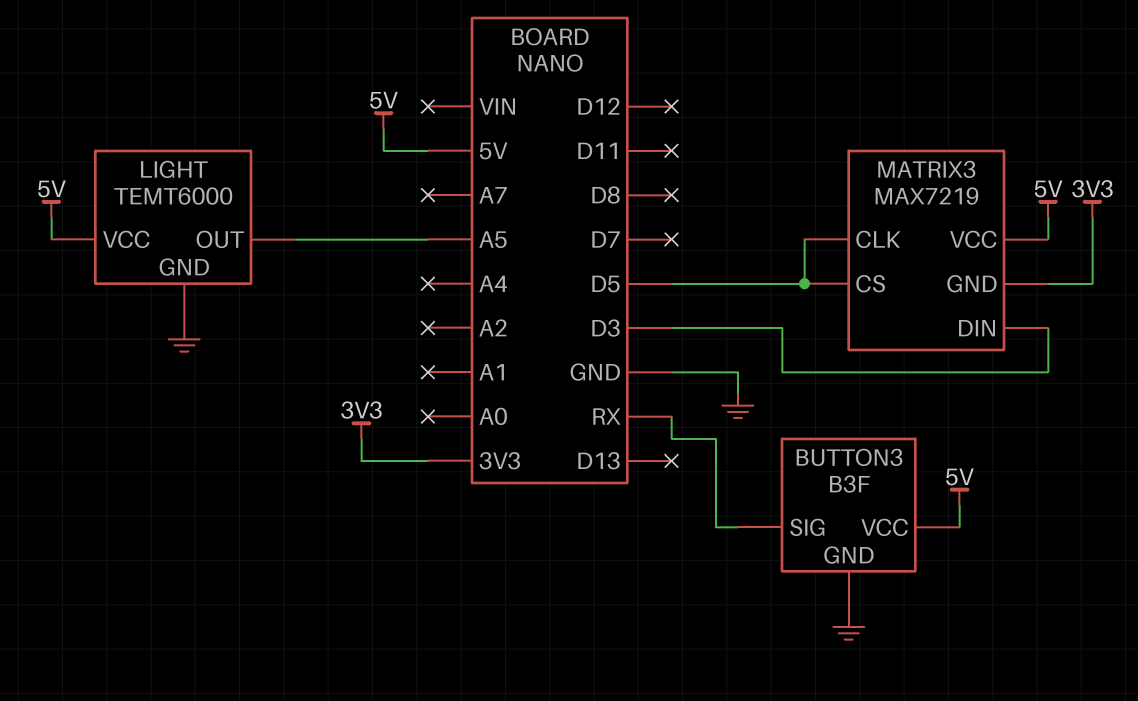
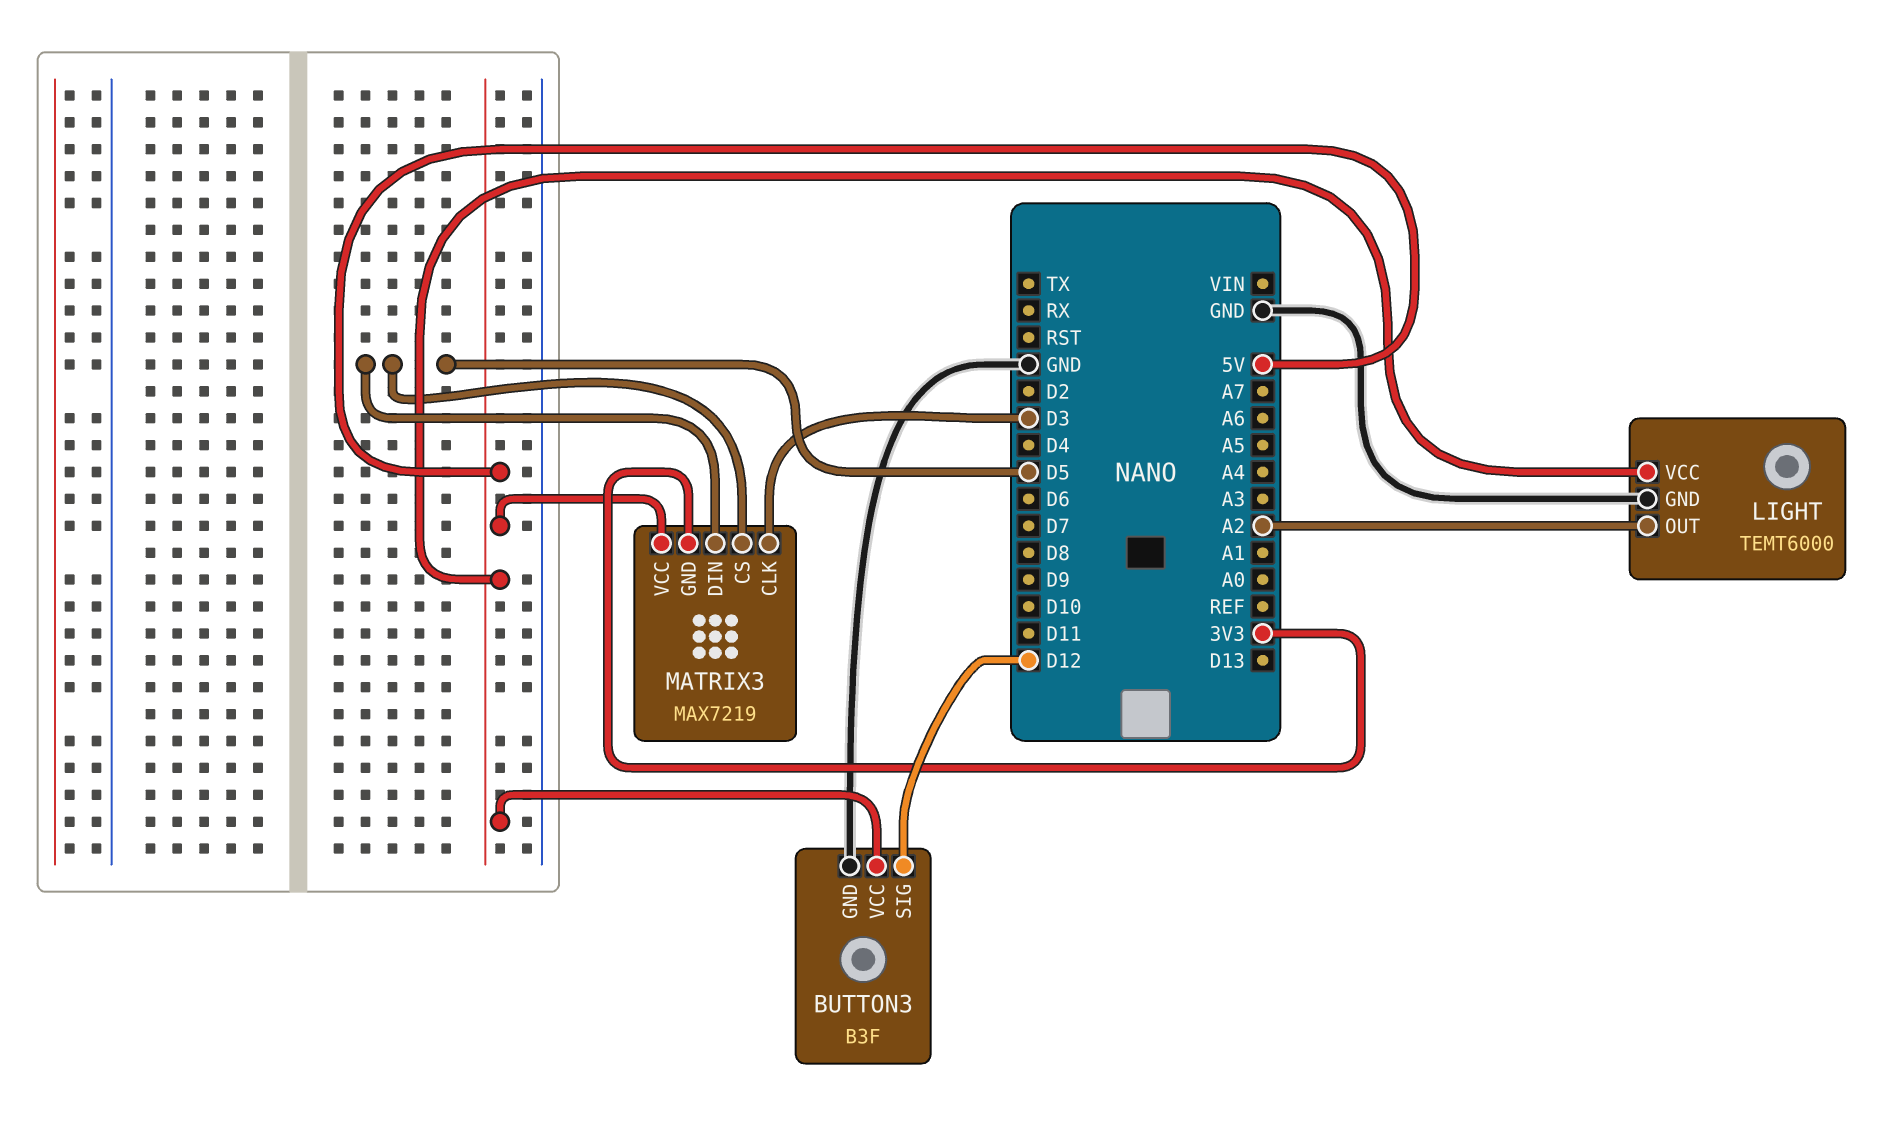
BUTTON3 pin SIG: RX -> D12
LIGHT pin OUT: A5 -> A2
MATRIX3 pin CLK: D5 -> D3
MATRIX3 pin DIN: D3 -> D5

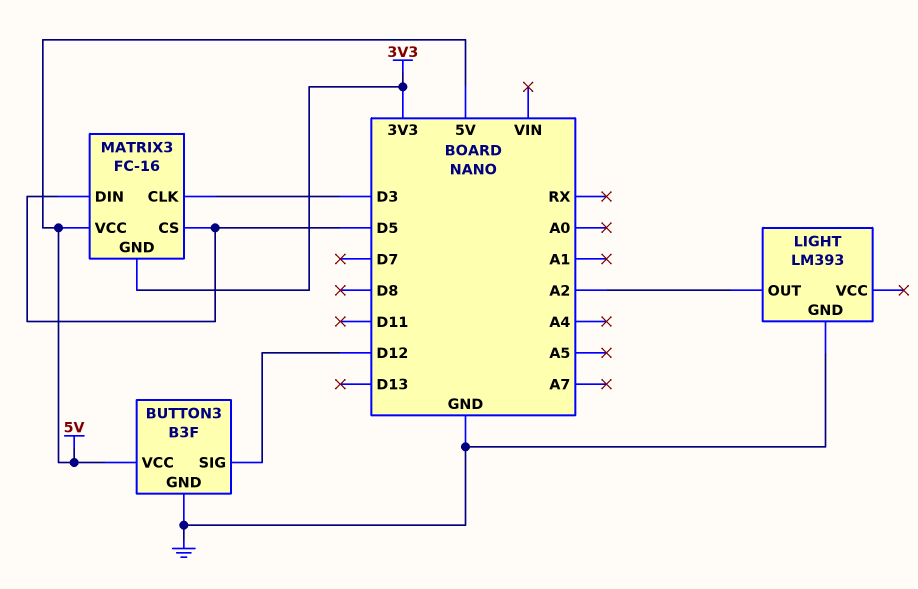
LIGHT: TEMT6000 -> LM393
LIGHT pin VCC: 5V -> none
MATRIX3: MAX7219 -> FC-16

